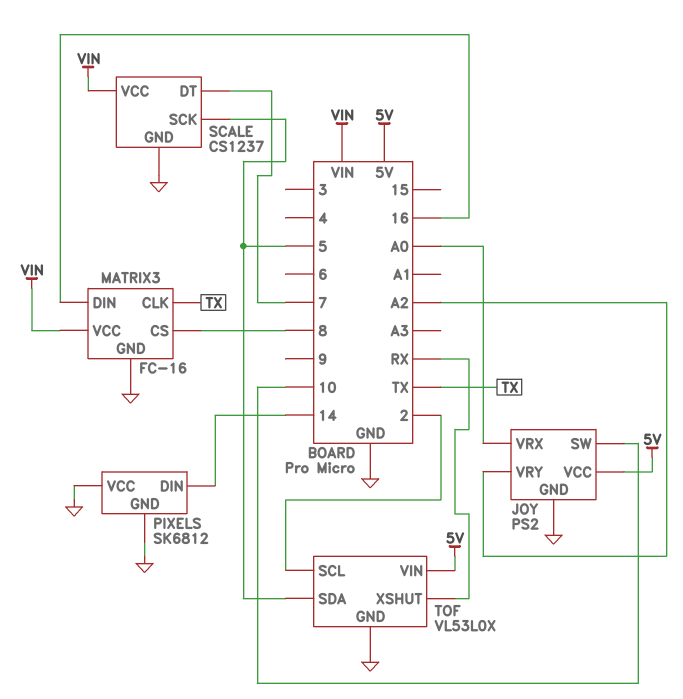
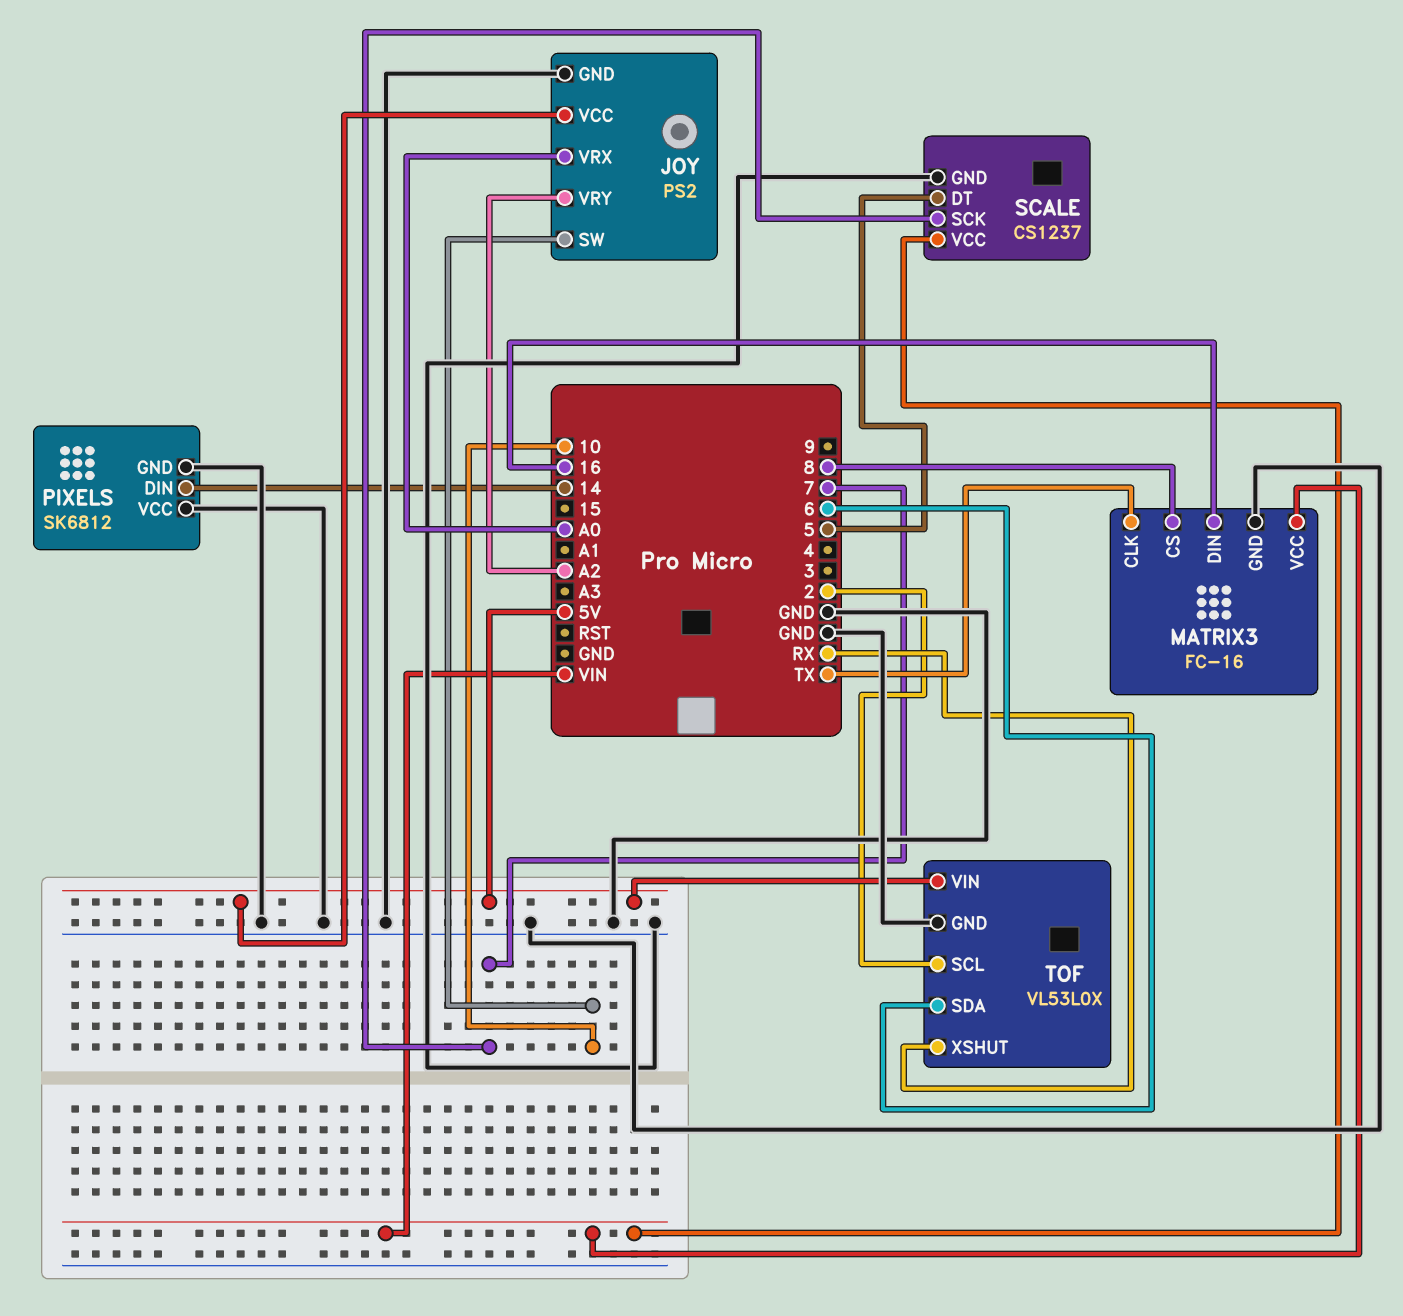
SCALE pin DT: 7 -> 5
SCALE pin SCK: 5 -> 7
TOF pin SDA: 5 -> 6

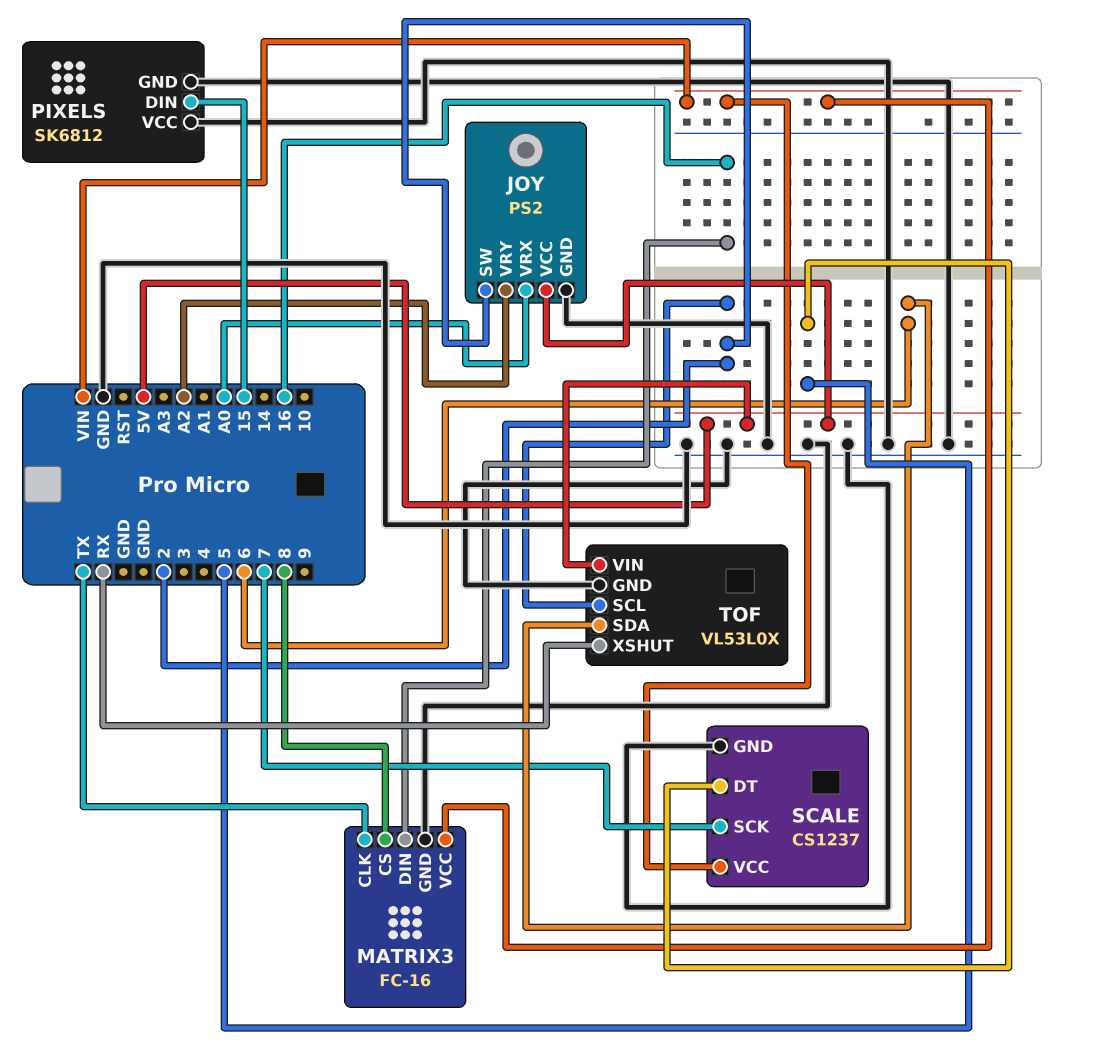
JOY pin SW: 10 -> 2
PIXELS pin DIN: 14 -> 15

